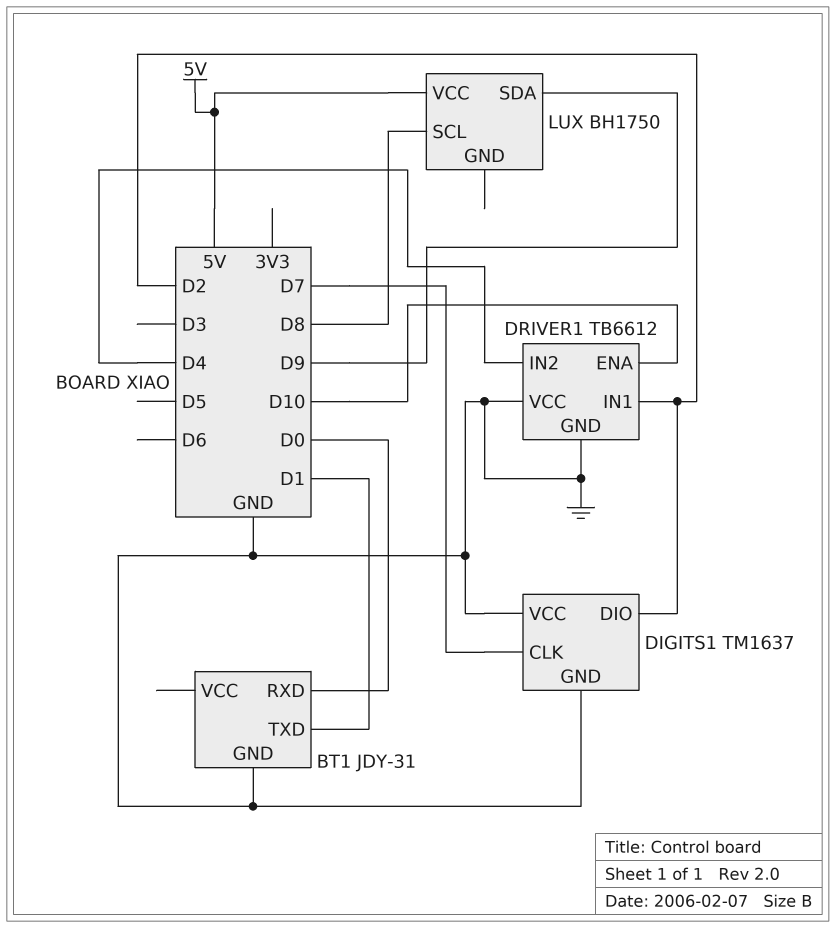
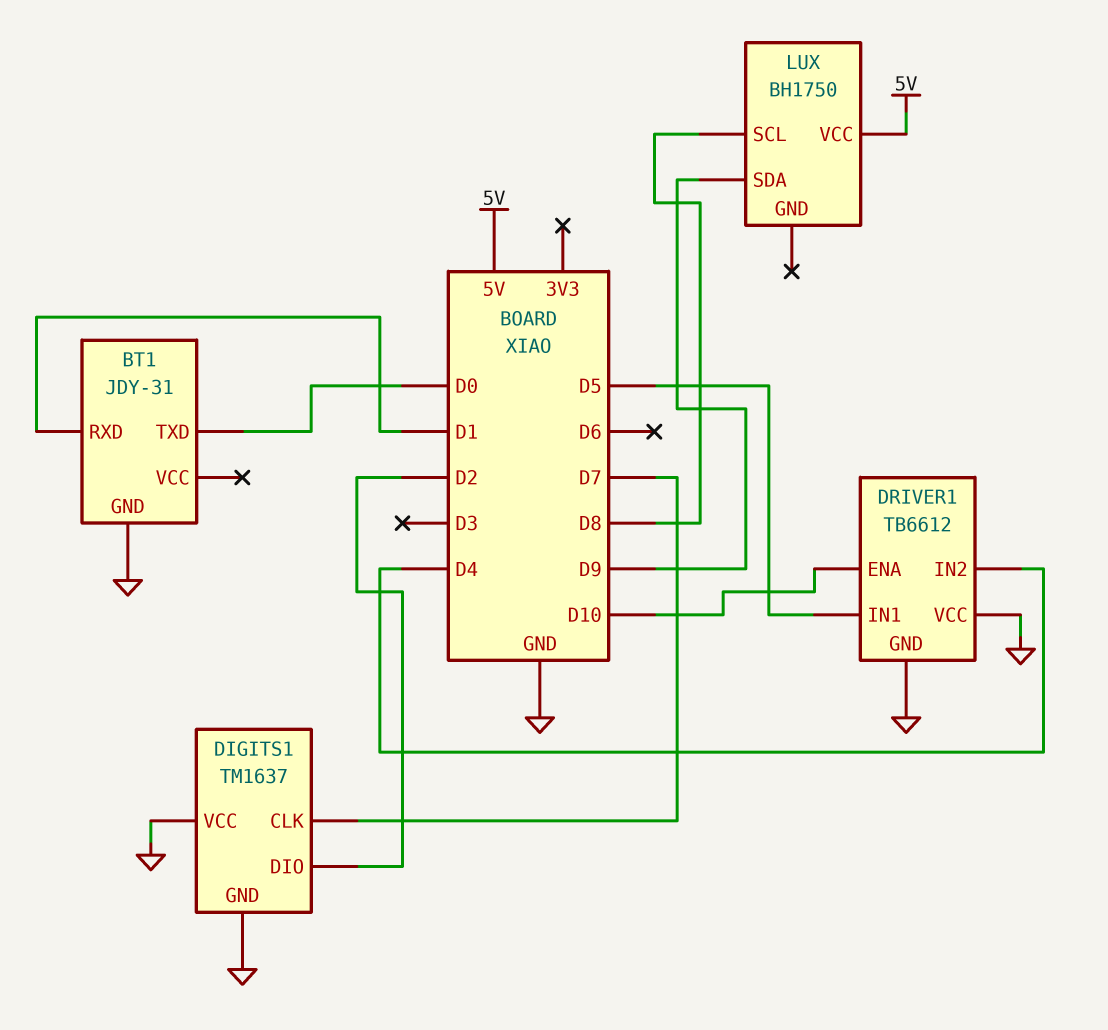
BT1 pin RXD: D0 -> D1
BT1 pin TXD: D1 -> D0
DRIVER1 pin IN1: D2 -> D5

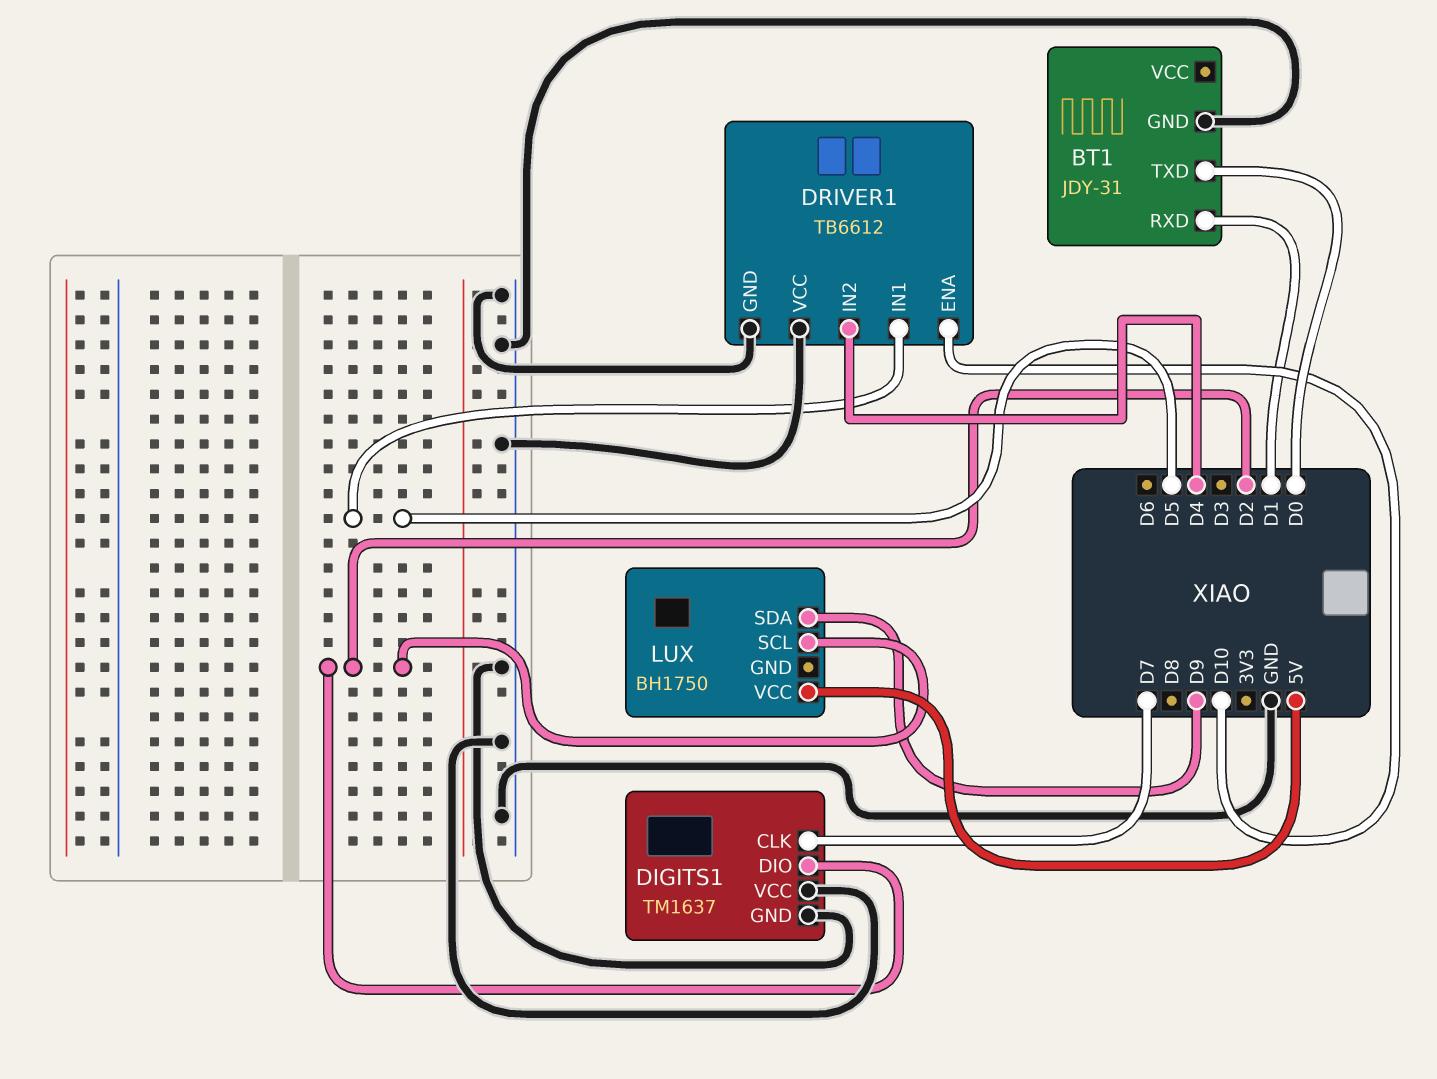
LUX pin SCL: D8 -> D2

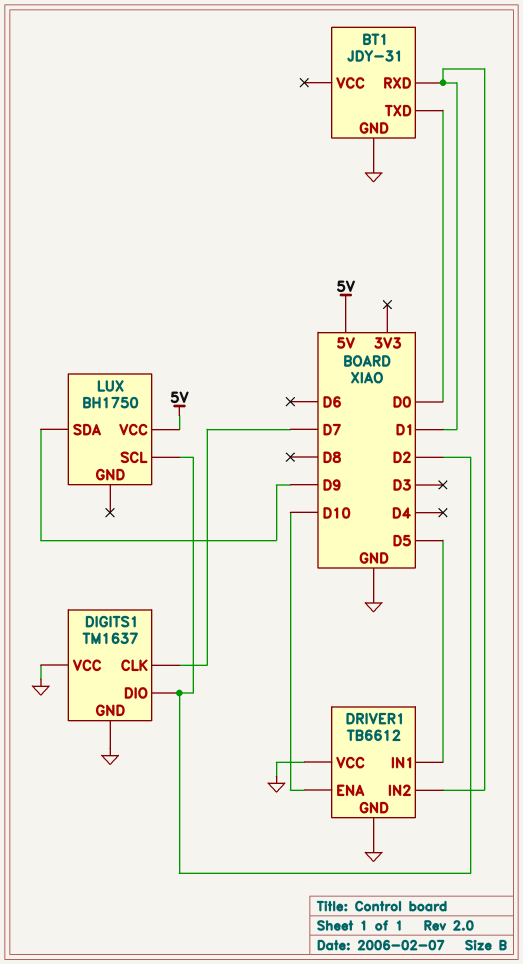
DRIVER1 pin IN2: D4 -> D1

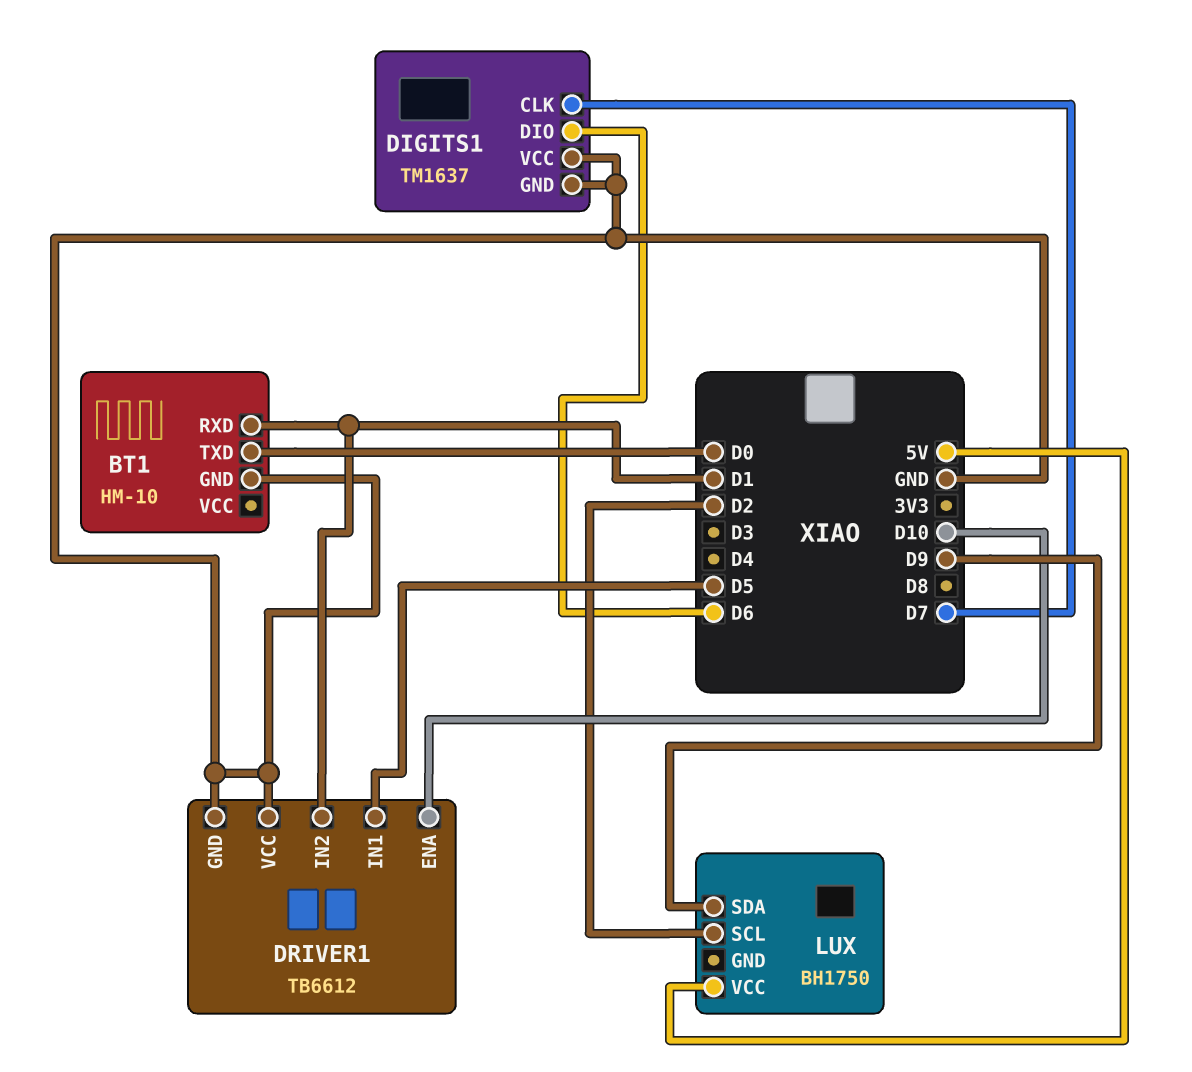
BT1: JDY-31 -> HM-10
DIGITS1 pin DIO: D2 -> D6

